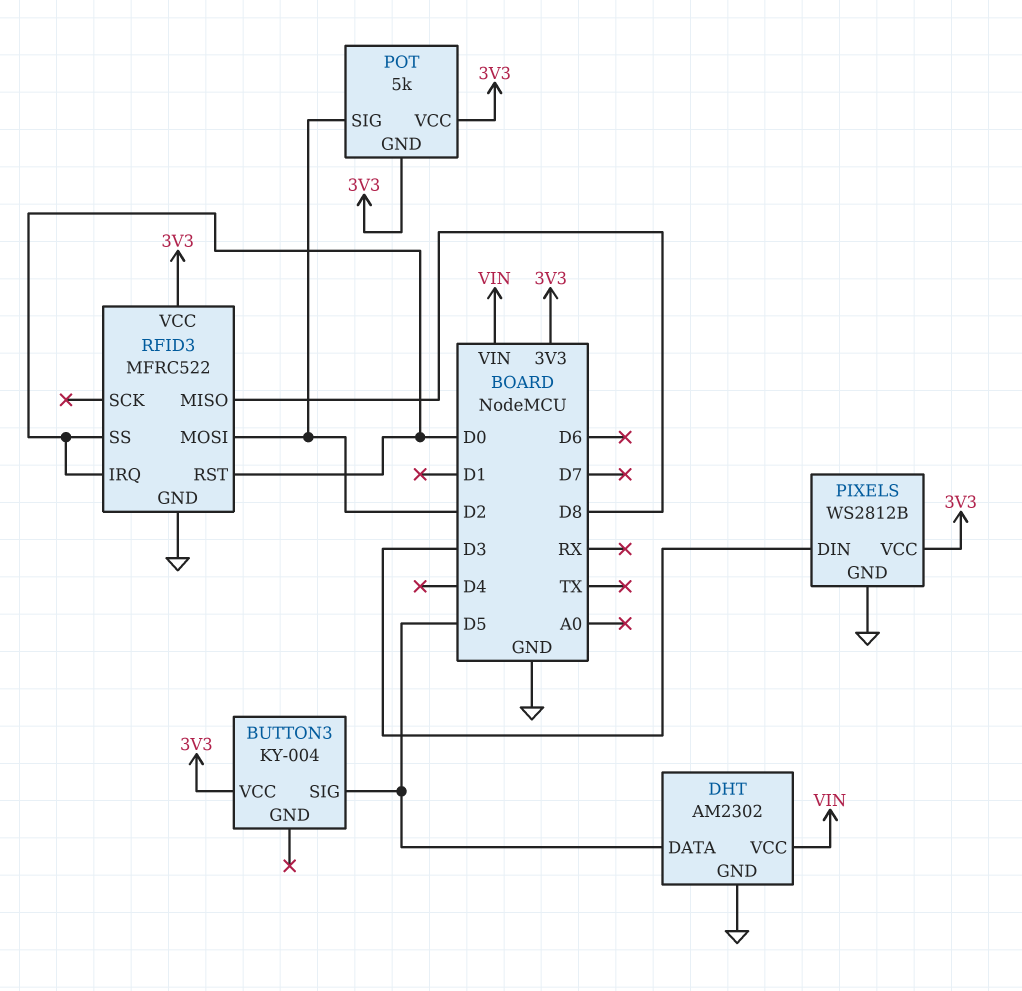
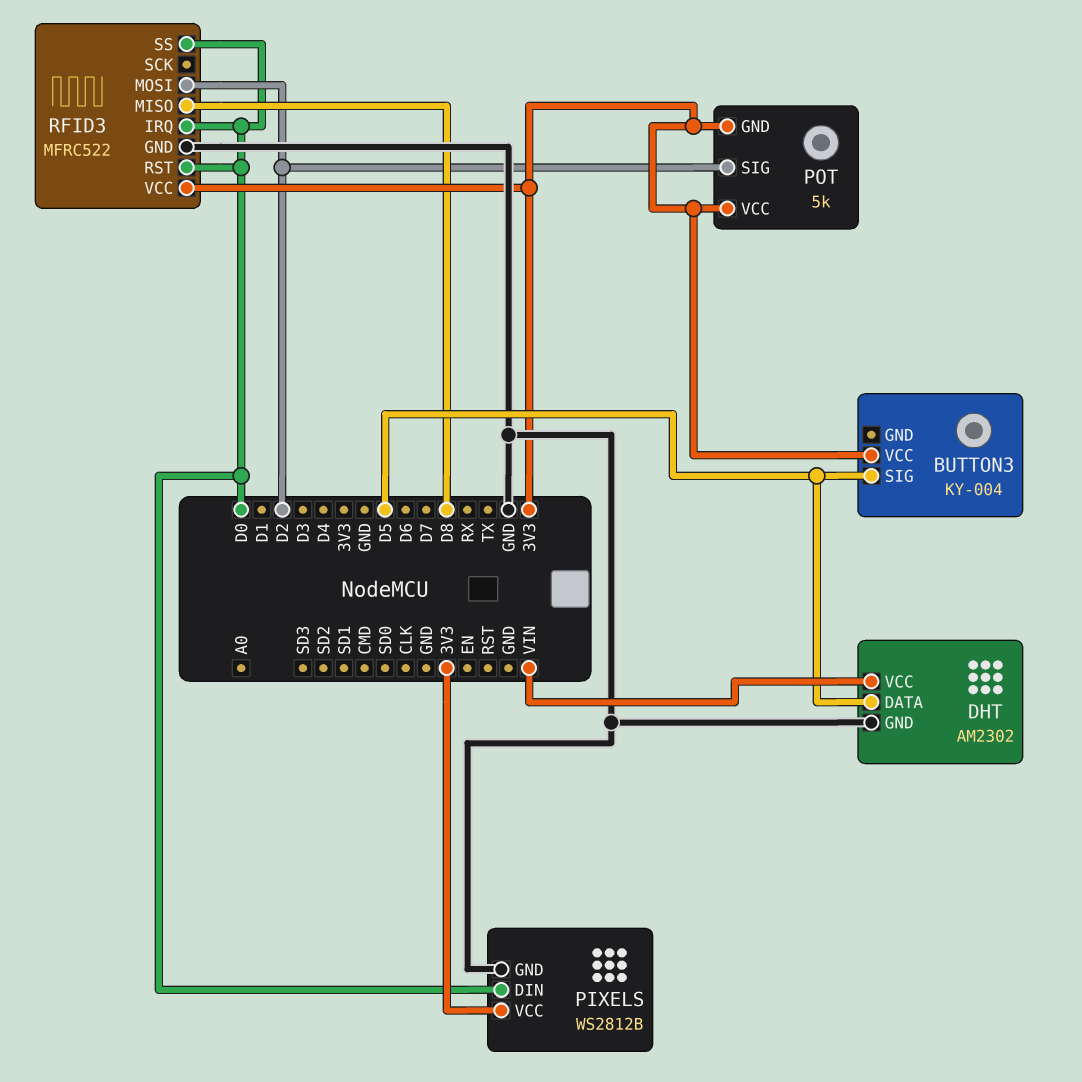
PIXELS pin DIN: D3 -> D0

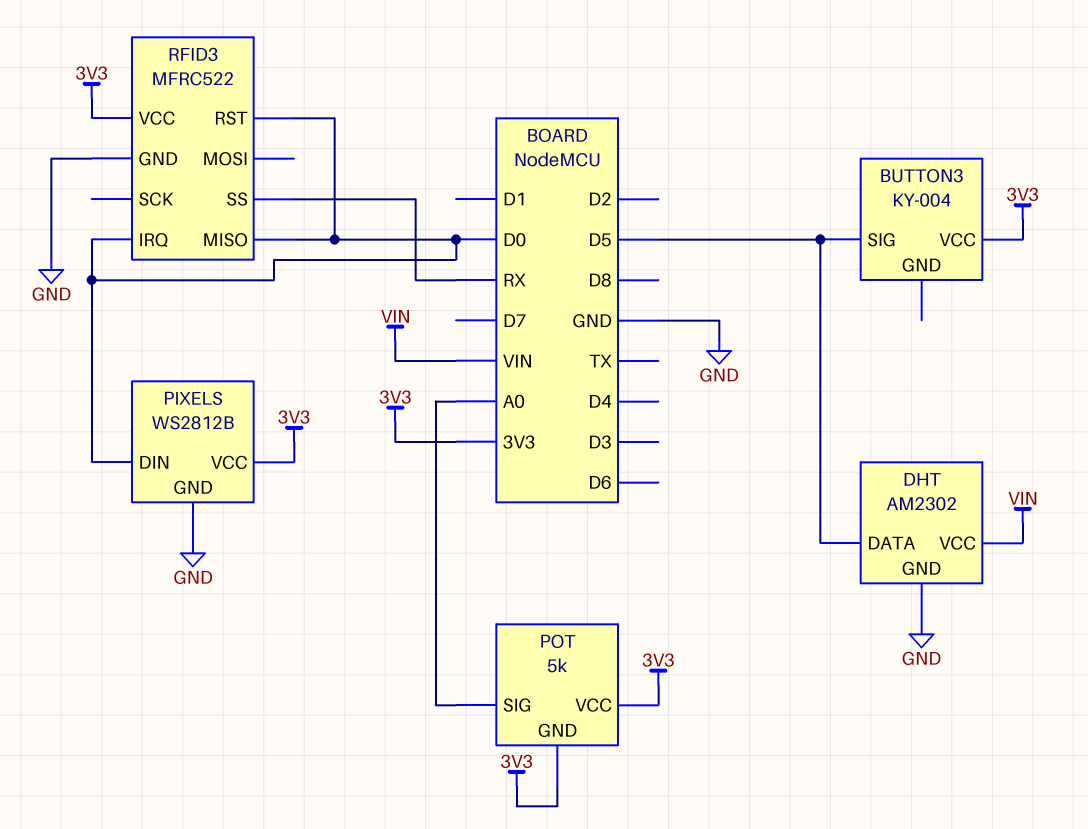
POT pin SIG: D2 -> A0
RFID3 pin MISO: D8 -> D0
RFID3 pin MOSI: D2 -> none
RFID3 pin SS: D0 -> RX

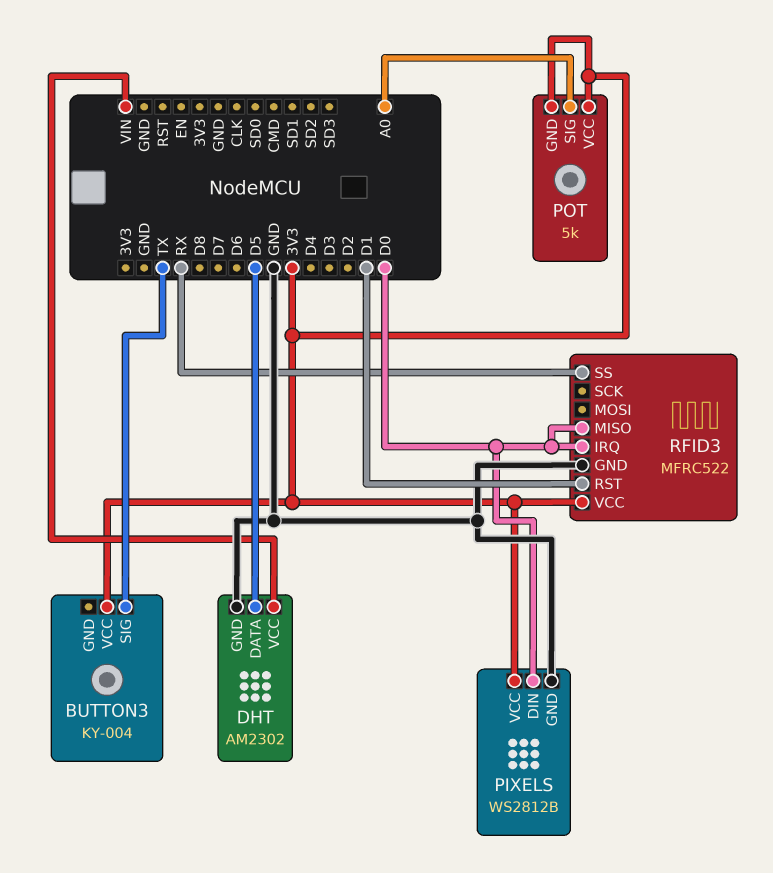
BUTTON3 pin SIG: D5 -> TX
RFID3 pin RST: D0 -> D1

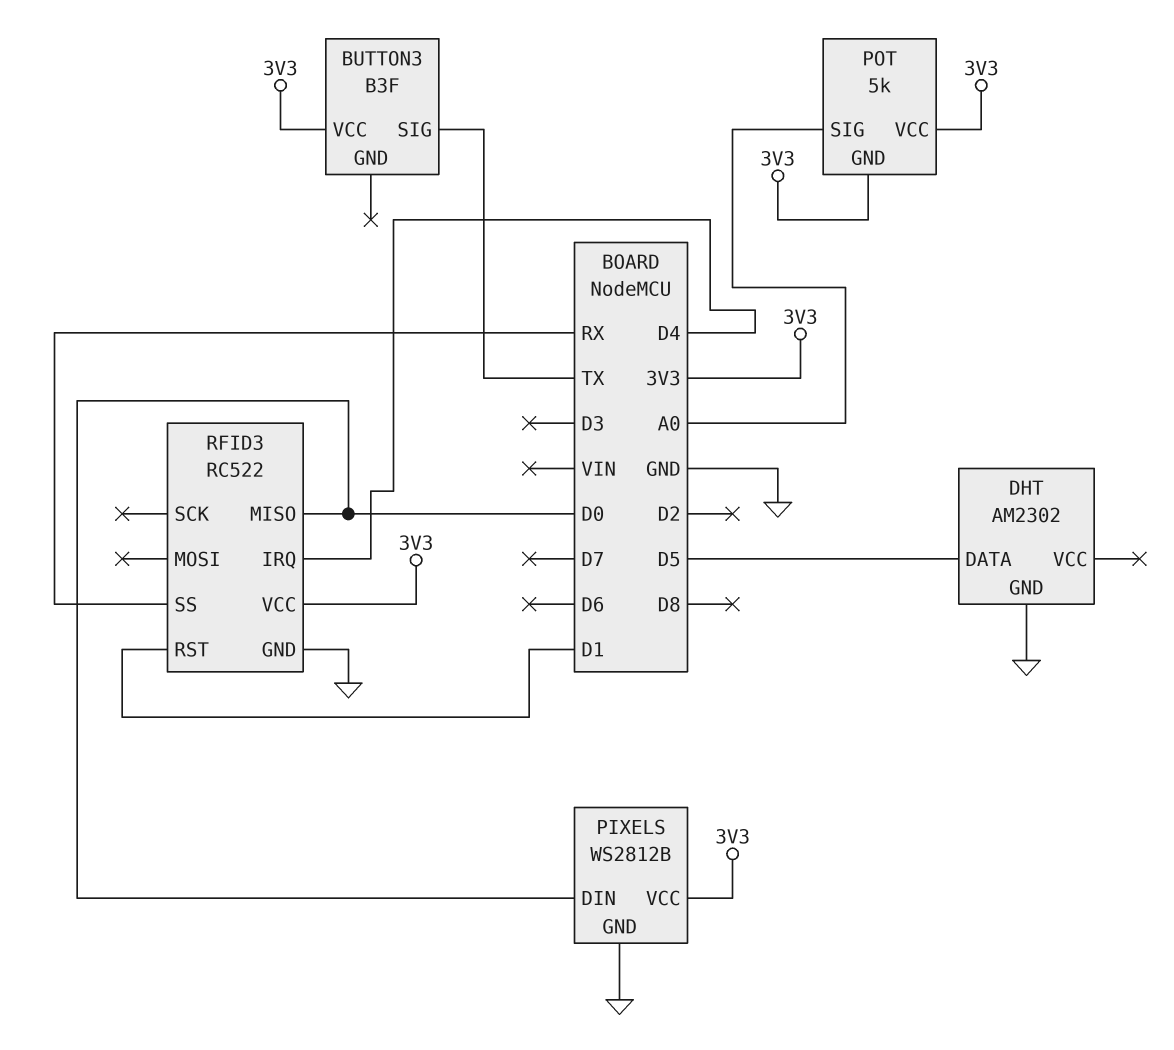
BUTTON3: KY-004 -> B3F
DHT pin VCC: VIN -> none
RFID3: MFRC522 -> RC522
RFID3 pin IRQ: D0 -> D4

